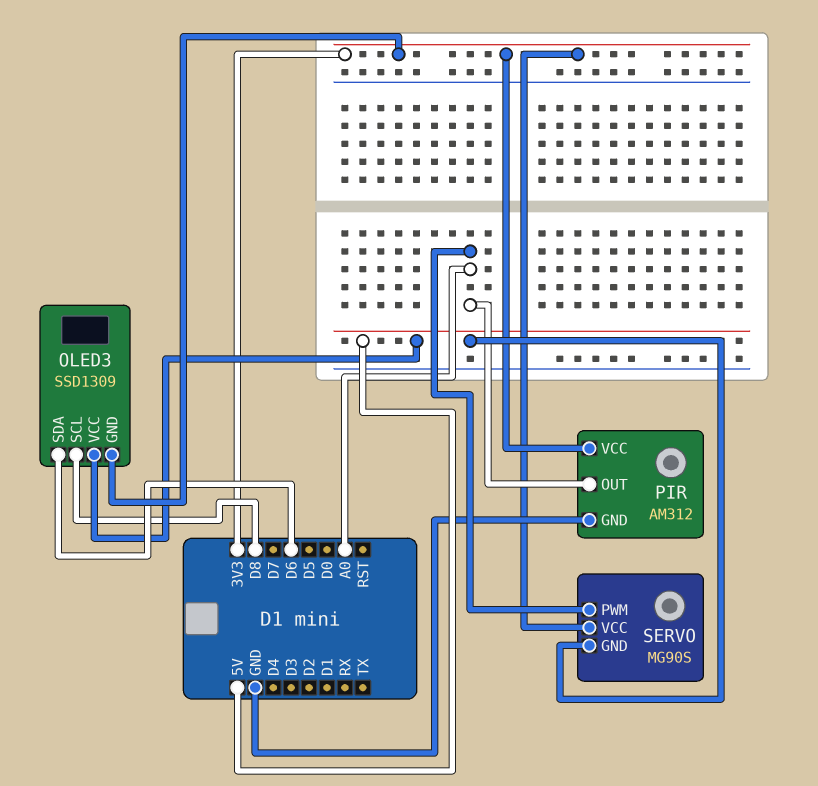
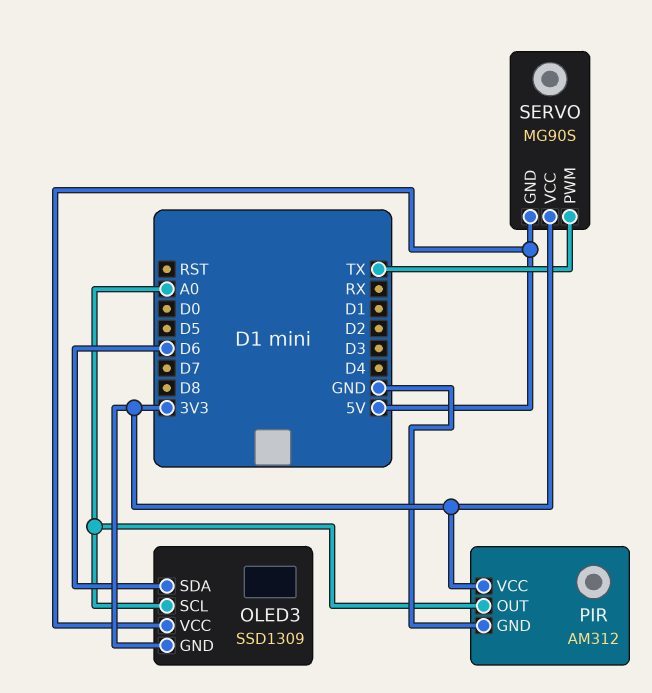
OLED3 pin SCL: D8 -> A0
SERVO pin PWM: A0 -> TX

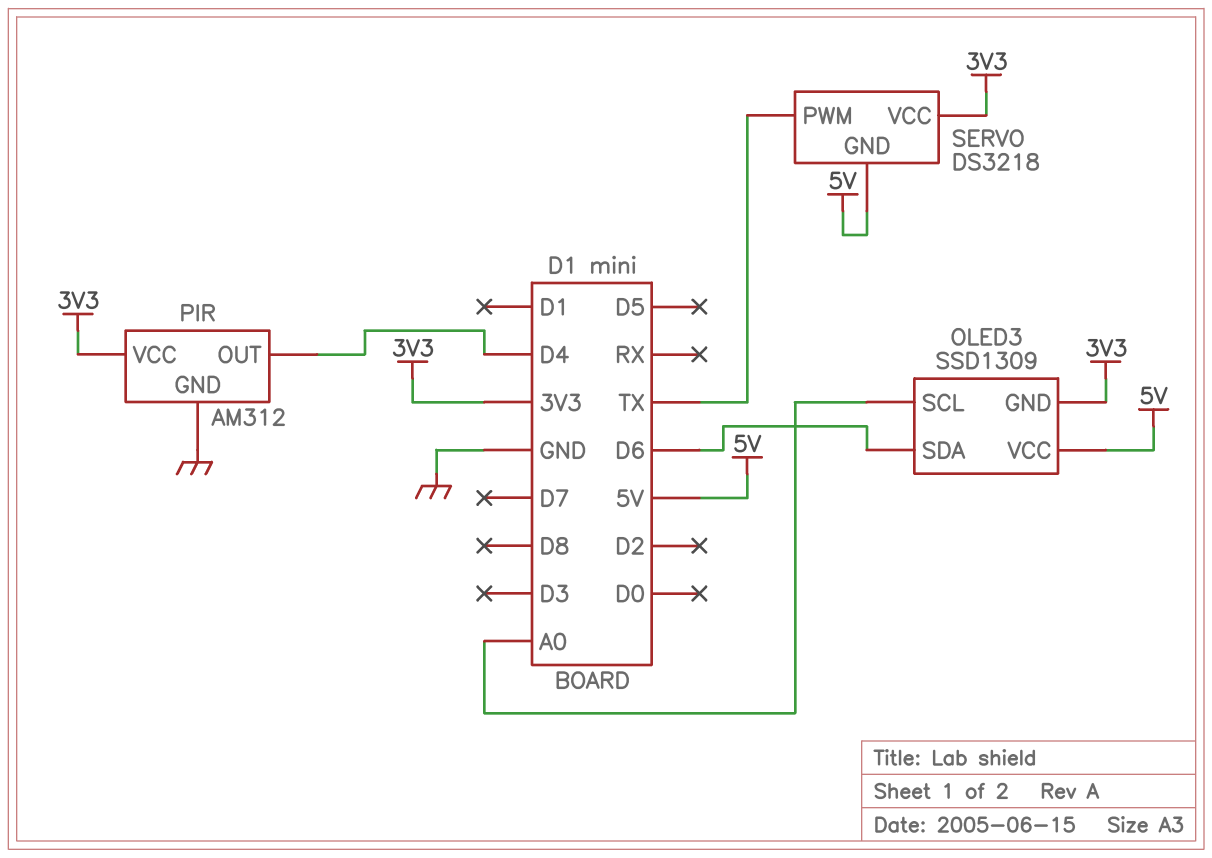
PIR pin OUT: A0 -> D4
SERVO: MG90S -> DS3218

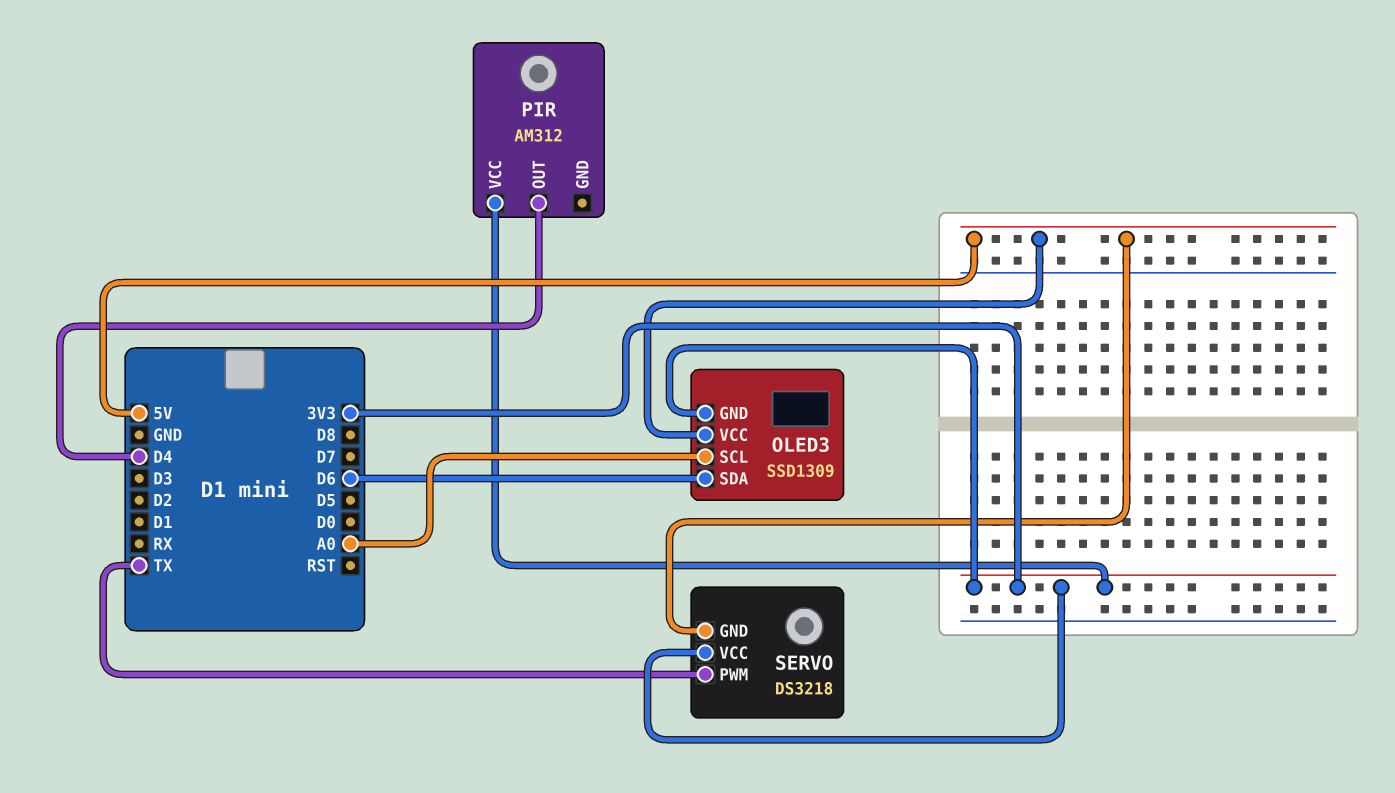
PIR pin GND: GND -> none

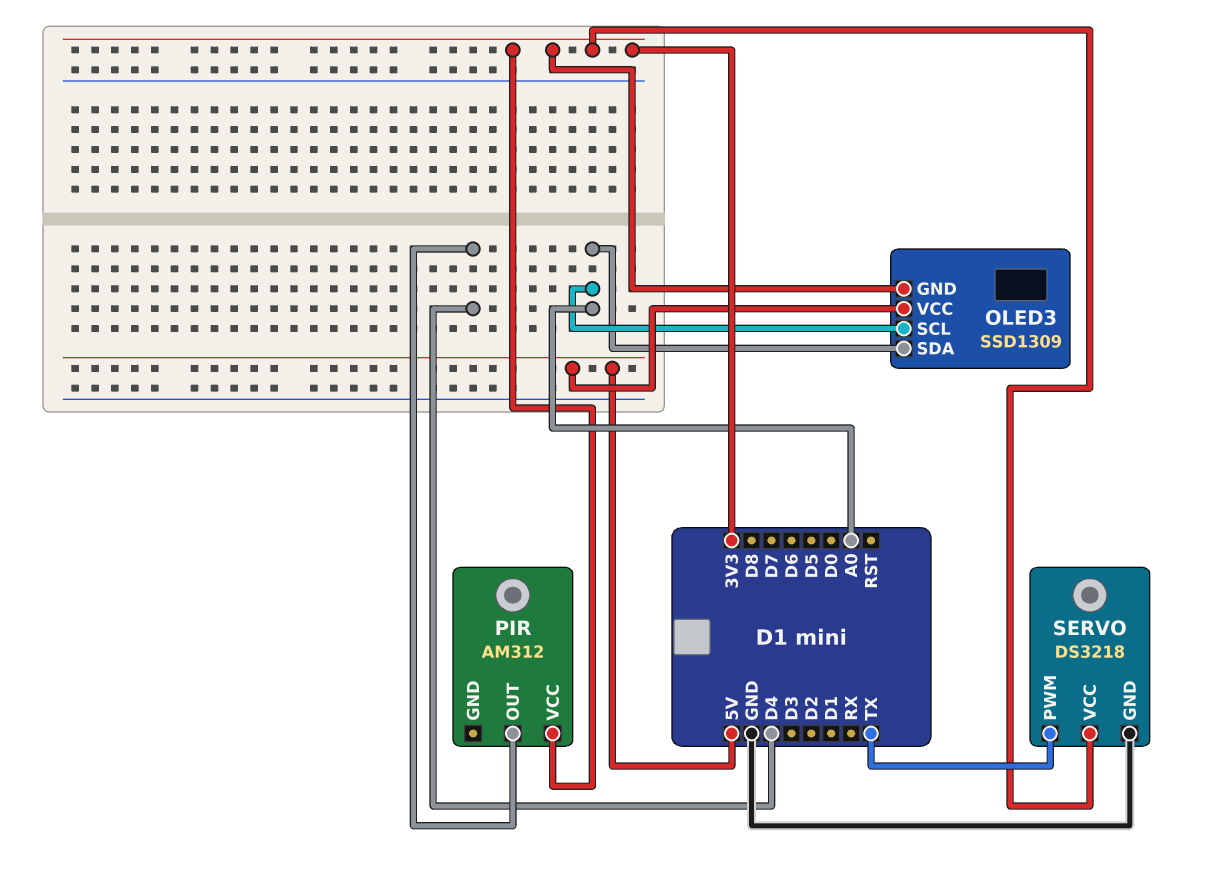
OLED3 pin SDA: D6 -> A0
SERVO pin GND: 5V -> GND

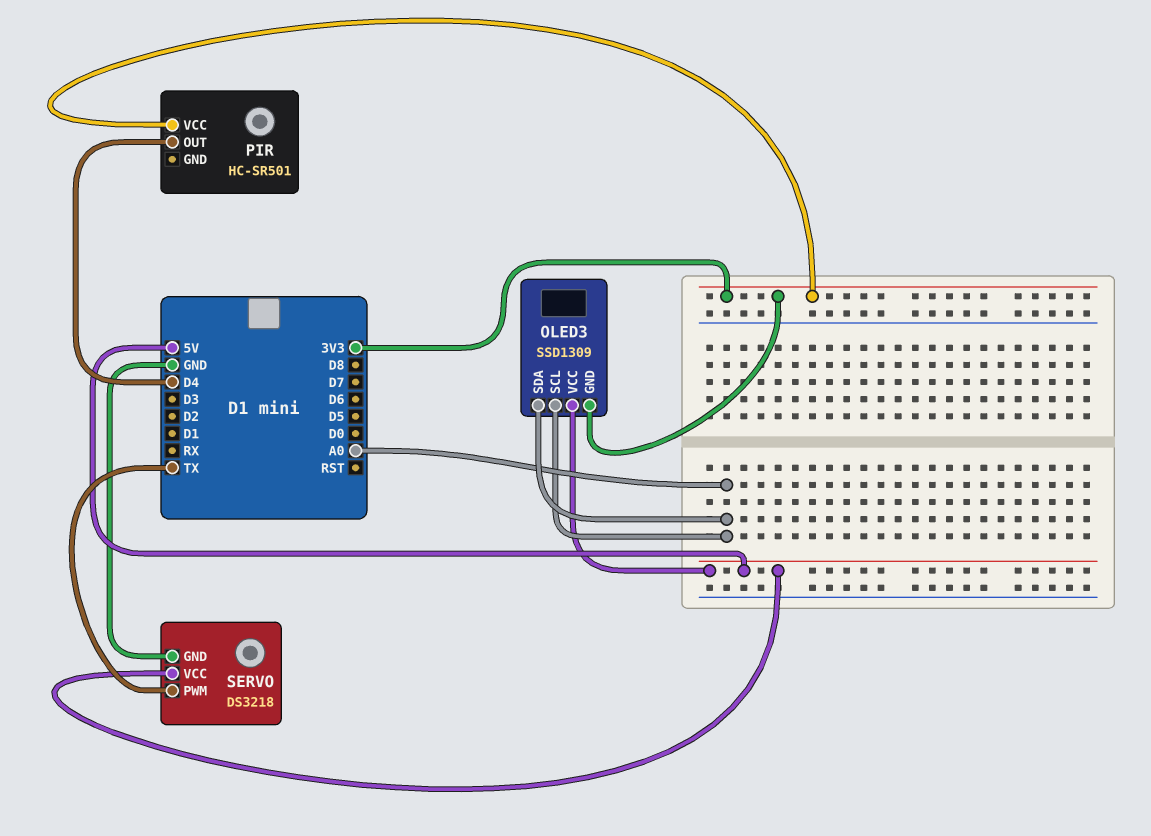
PIR: AM312 -> HC-SR501
SERVO pin VCC: 3V3 -> 5V

